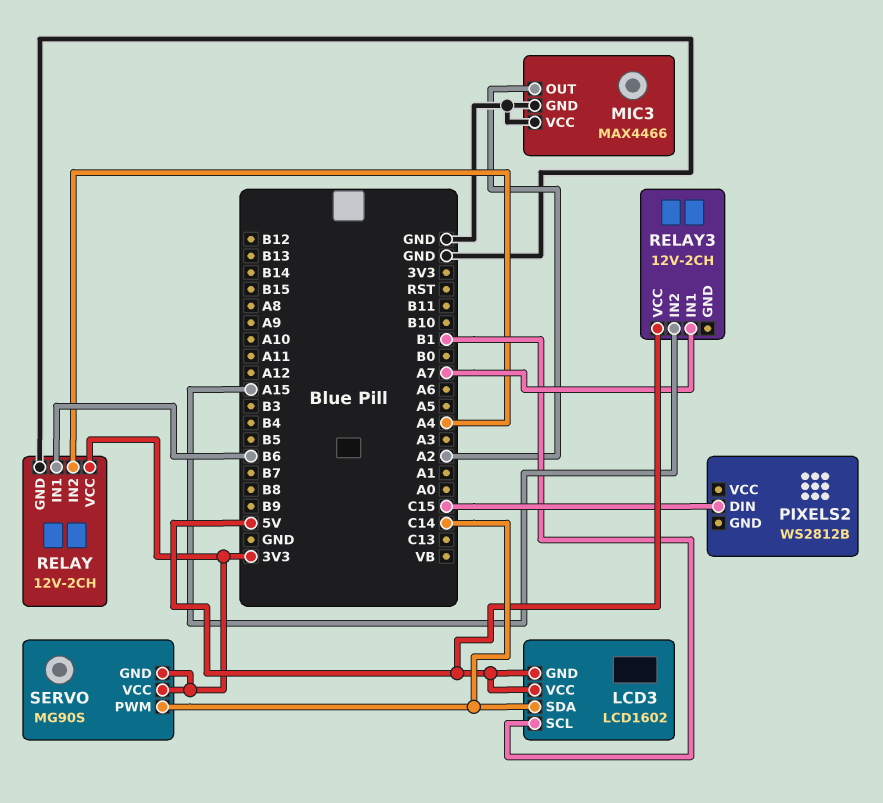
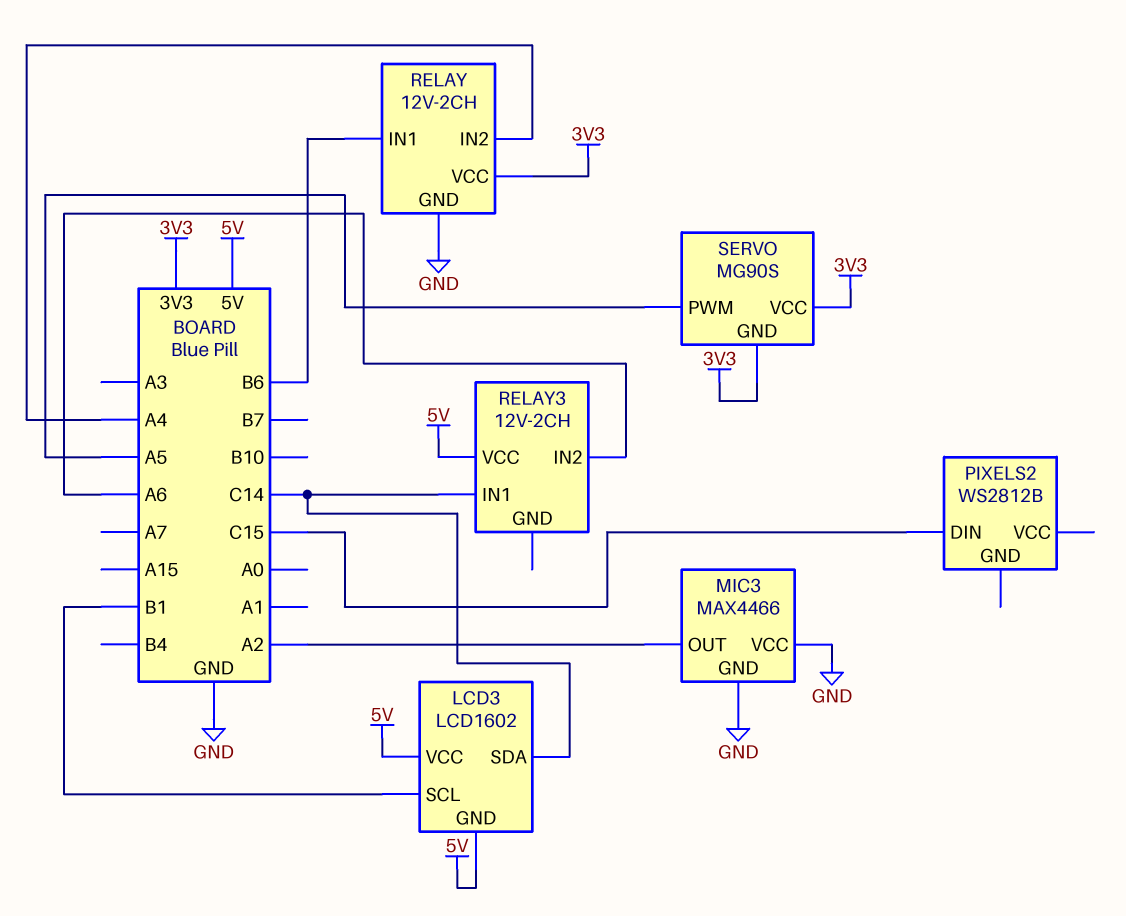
RELAY3 pin IN1: A7 -> C14
RELAY3 pin IN2: A15 -> A6
SERVO pin PWM: C14 -> A5

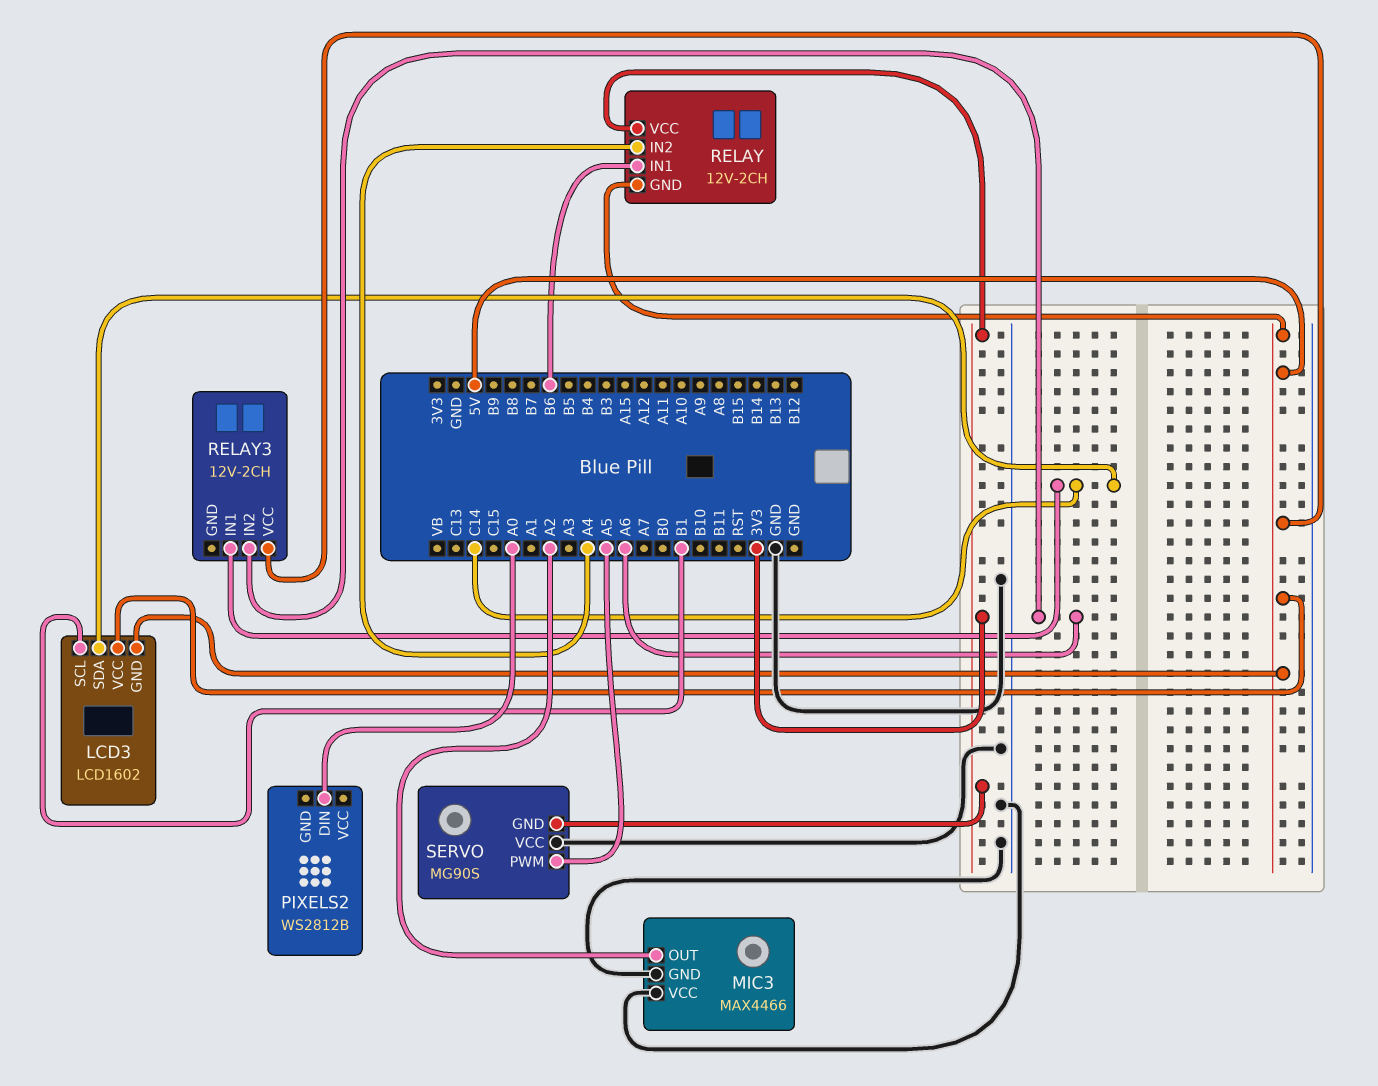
PIXELS2 pin DIN: C15 -> A0
RELAY pin GND: GND -> 5V
SERVO pin VCC: 3V3 -> GND

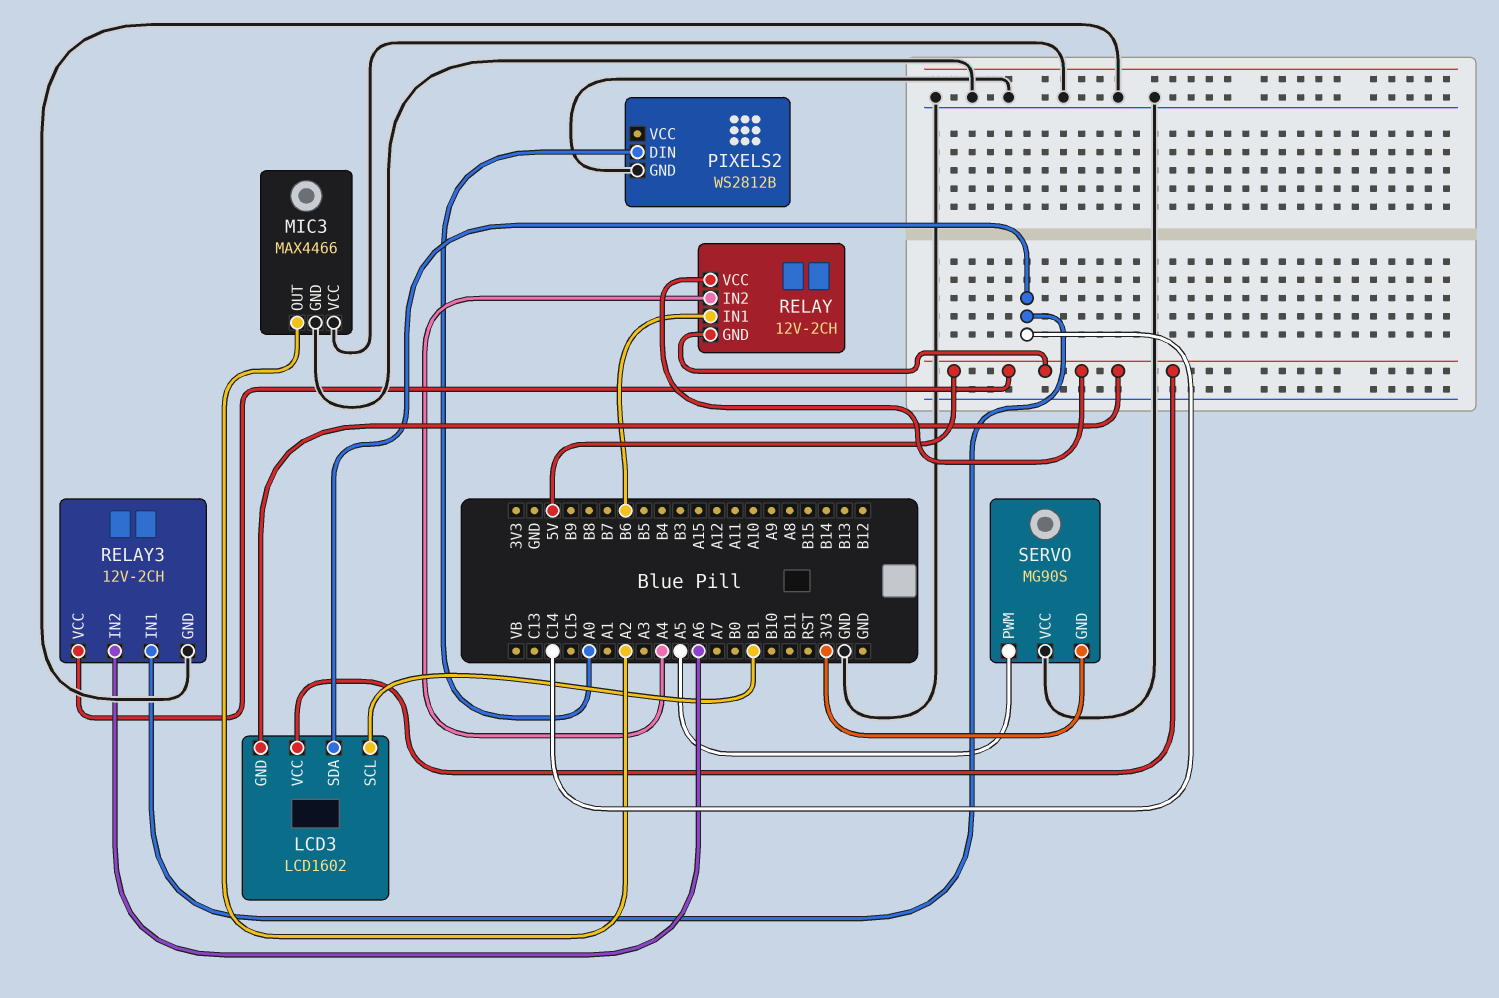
PIXELS2 pin GND: none -> GND
RELAY pin VCC: 3V3 -> 5V
RELAY3 pin GND: none -> GND

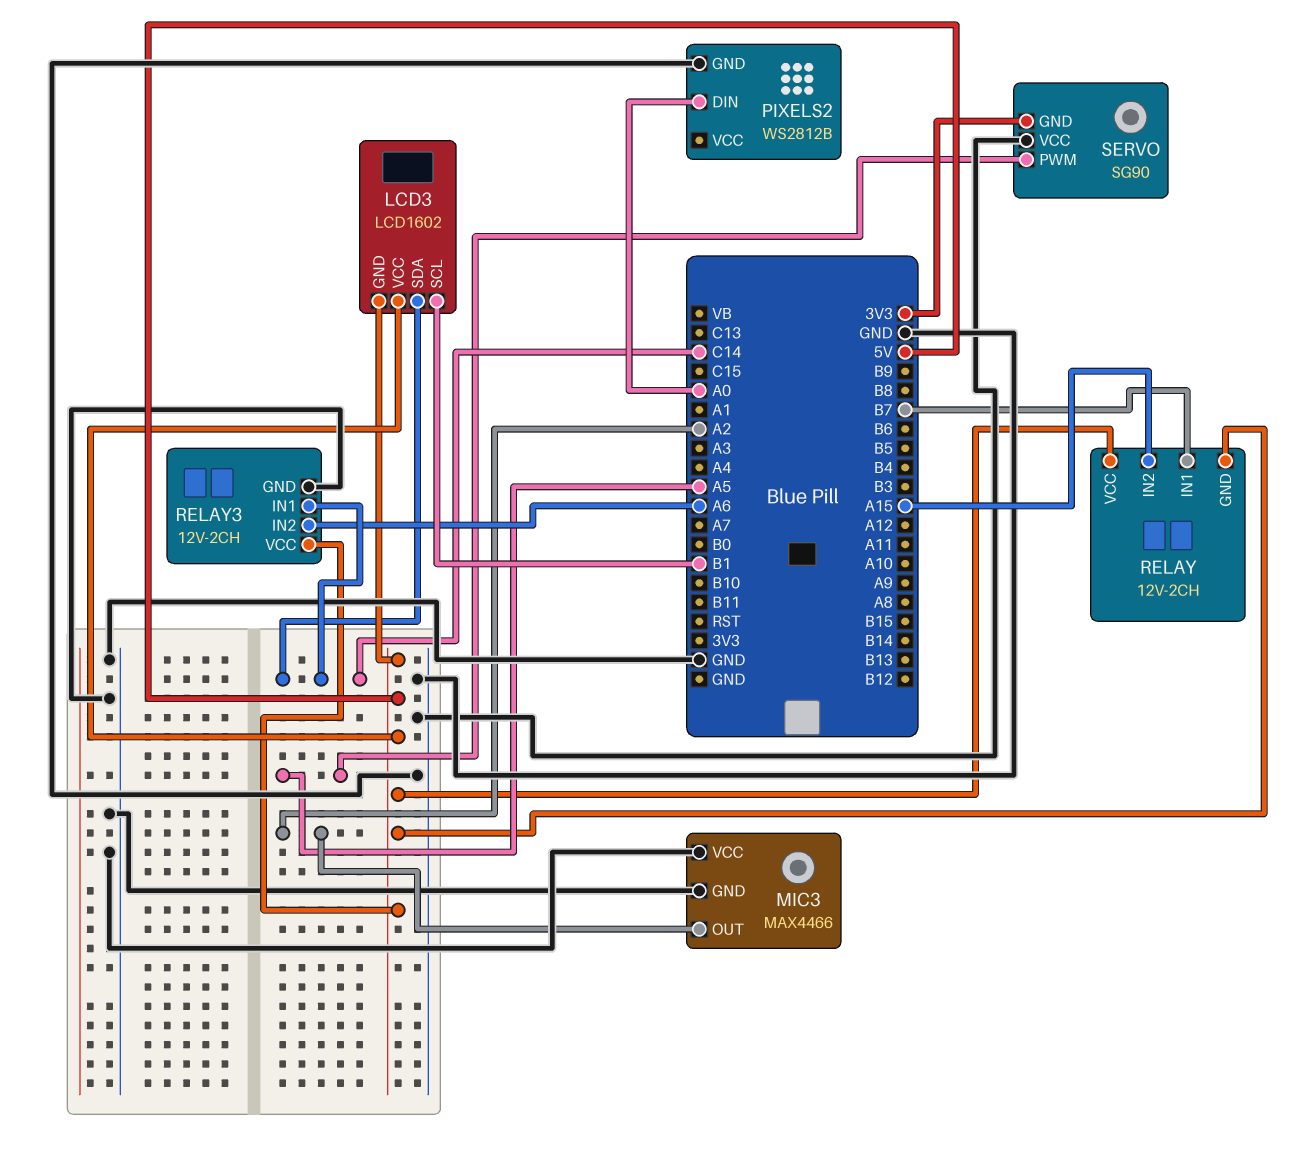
RELAY pin IN1: B6 -> B7
RELAY pin IN2: A4 -> A15
SERVO: MG90S -> SG90

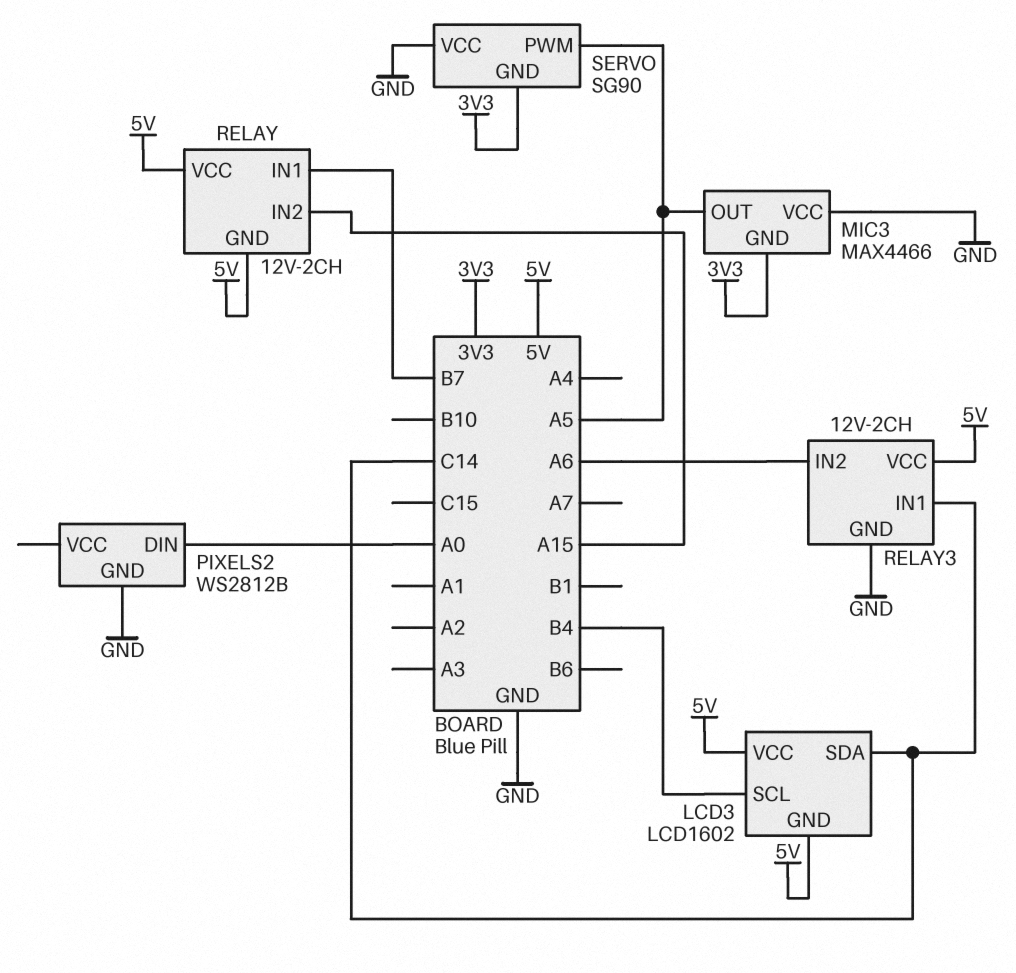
LCD3 pin SCL: B1 -> B4
MIC3 pin GND: GND -> 3V3
MIC3 pin OUT: A2 -> A5

